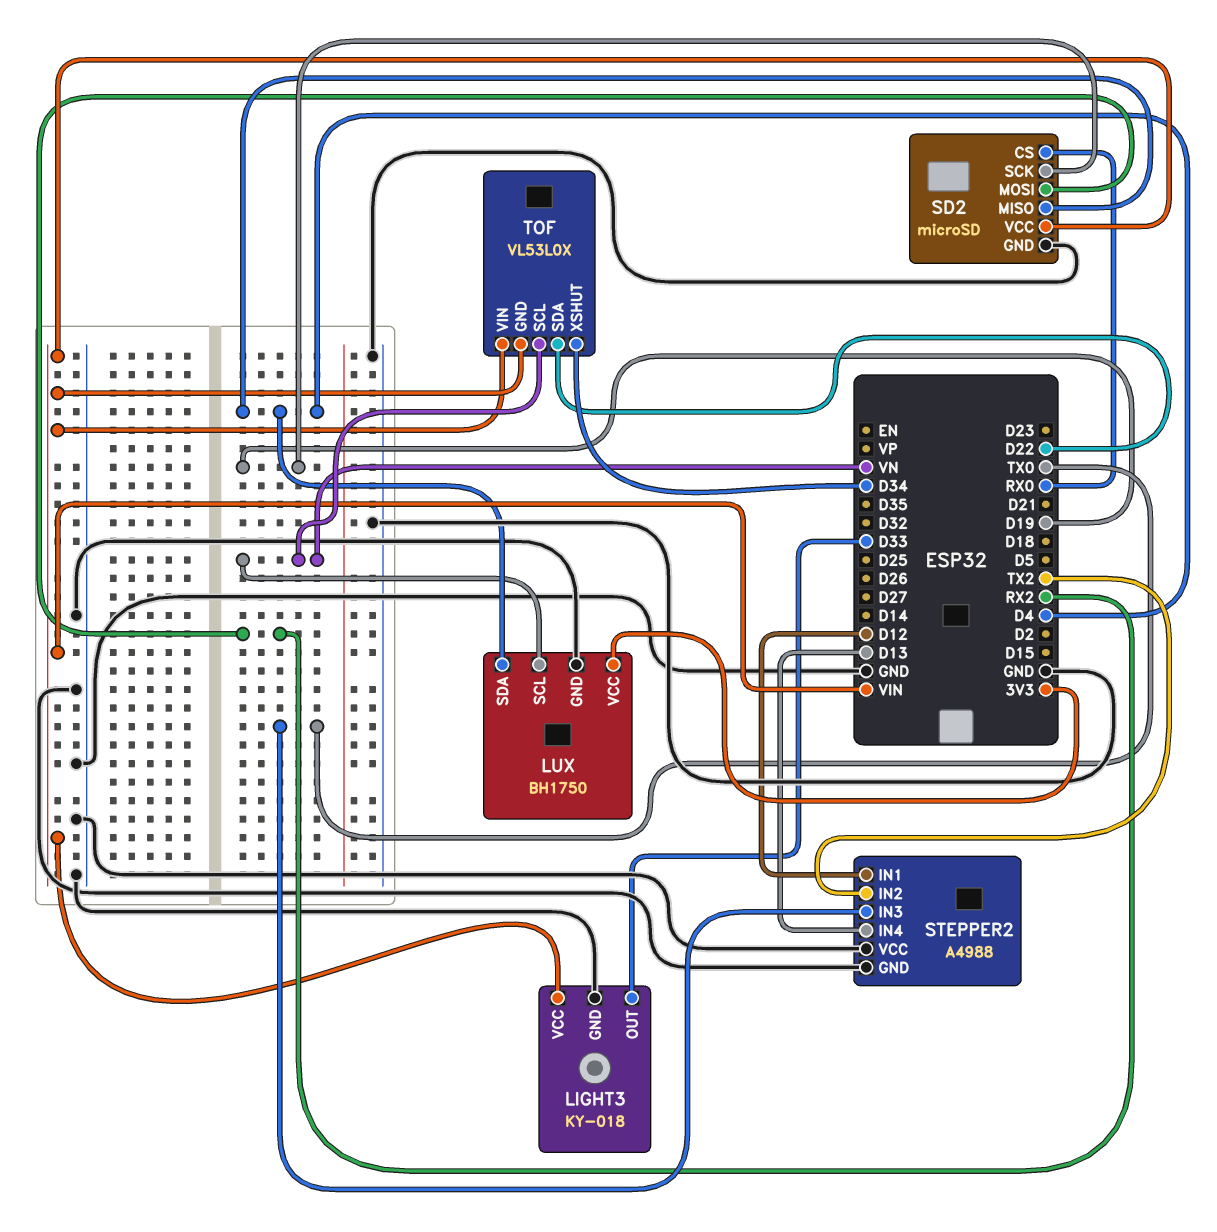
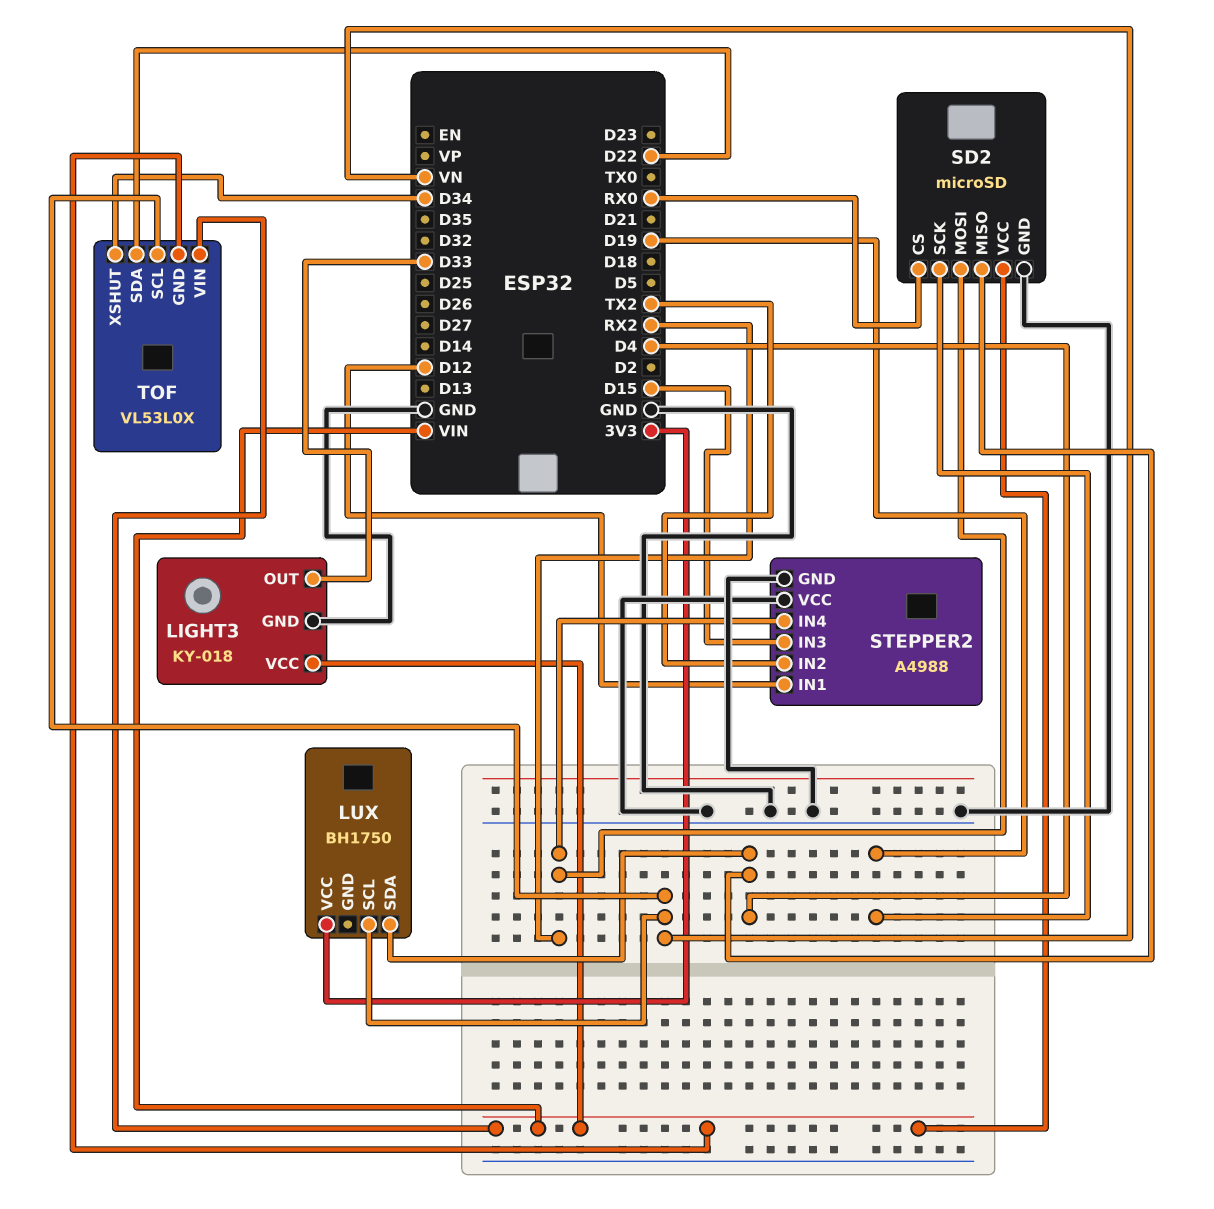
LUX pin GND: GND -> none
STEPPER2 pin IN3: TX0 -> D15
STEPPER2 pin IN4: D13 -> RX2

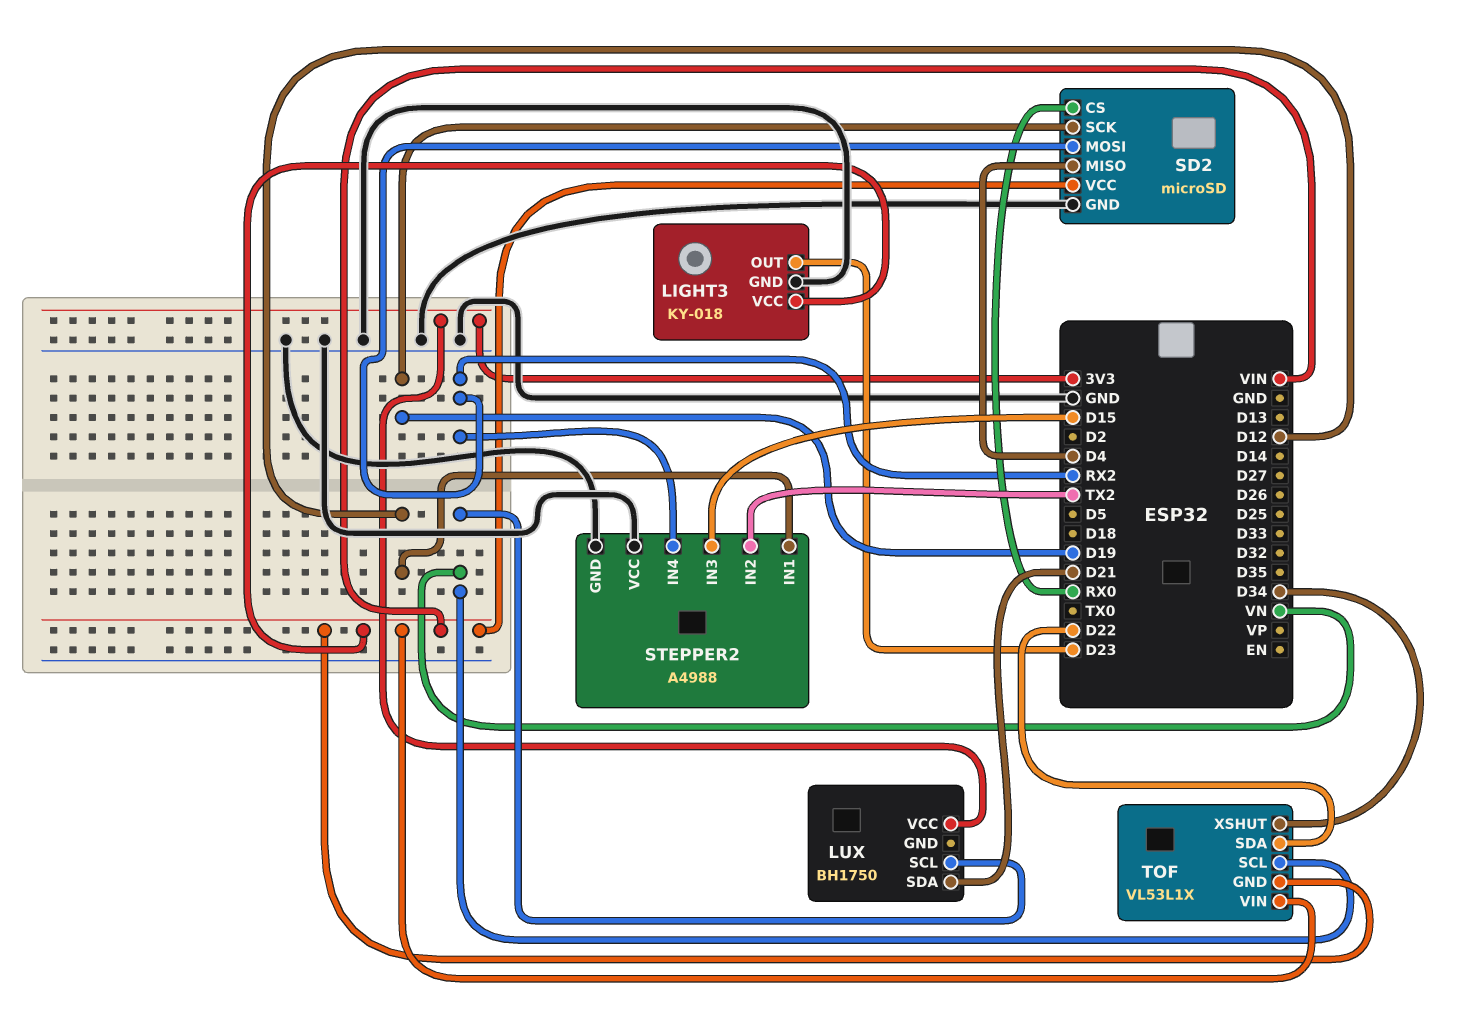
LIGHT3 pin OUT: D33 -> D23
LUX pin SDA: D4 -> D21
TOF: VL53L0X -> VL53L1X

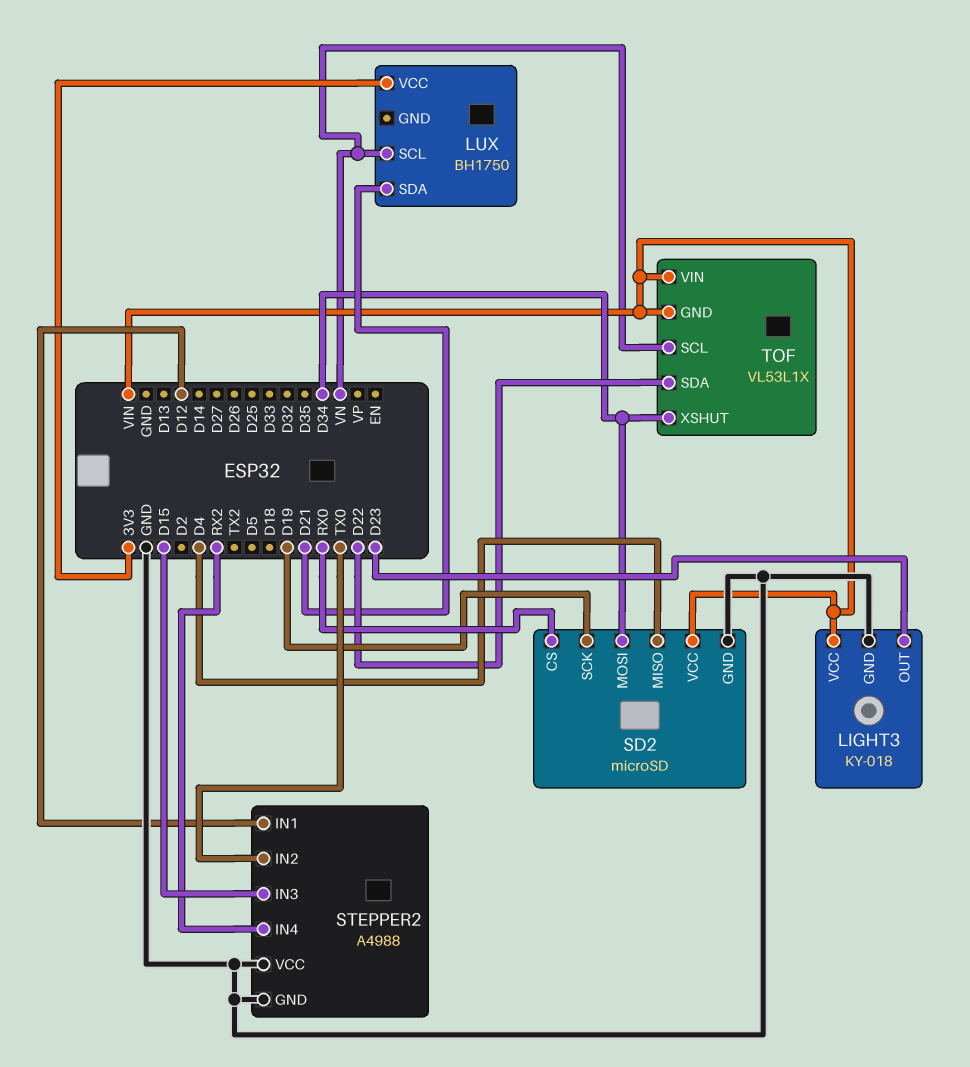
SD2 pin MOSI: RX2 -> D34
STEPPER2 pin IN2: TX2 -> TX0

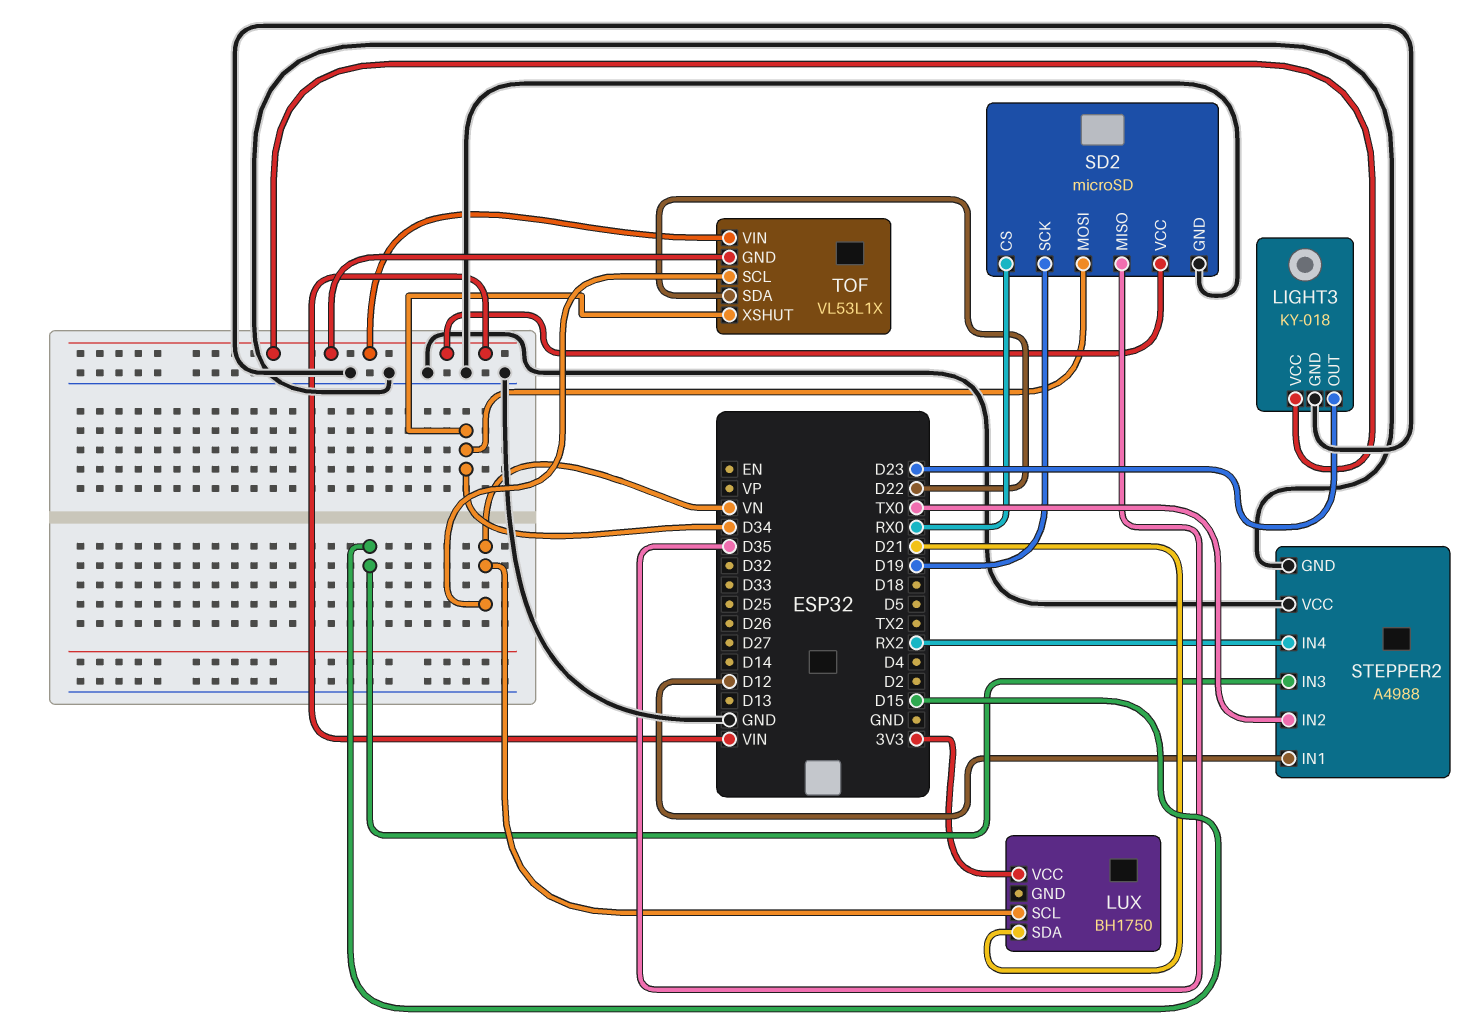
SD2 pin MISO: D4 -> D35

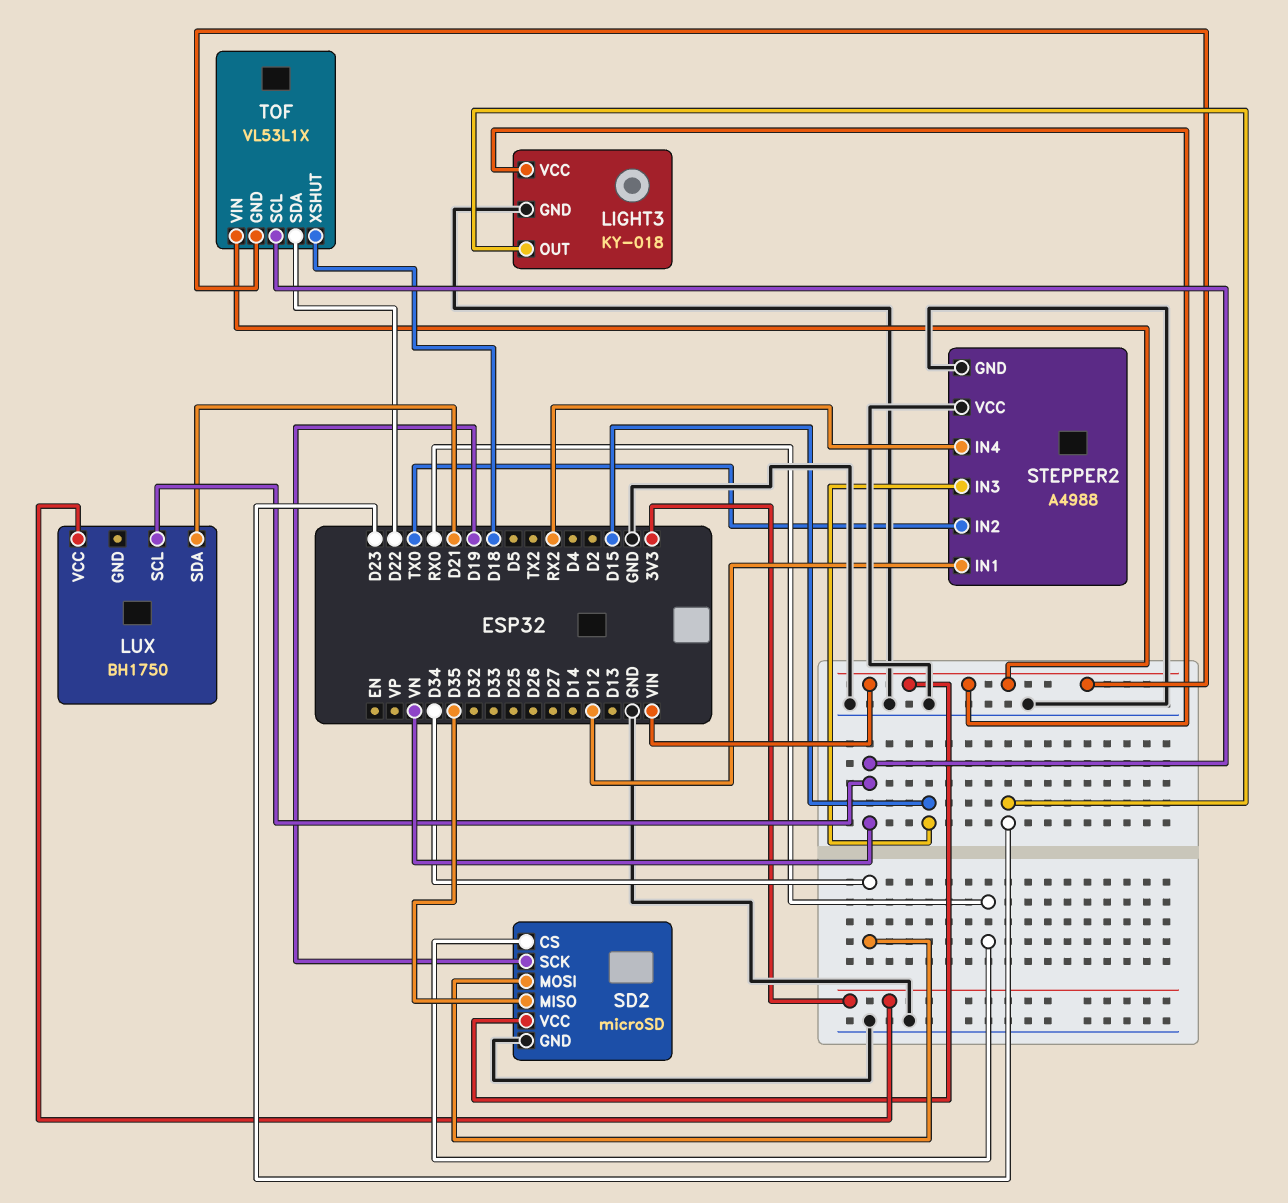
TOF pin XSHUT: D34 -> D18

